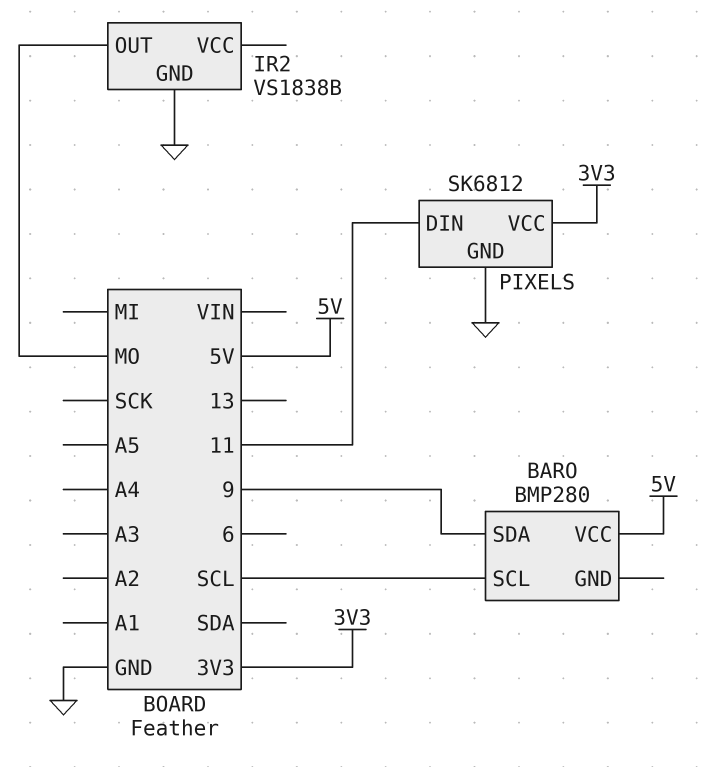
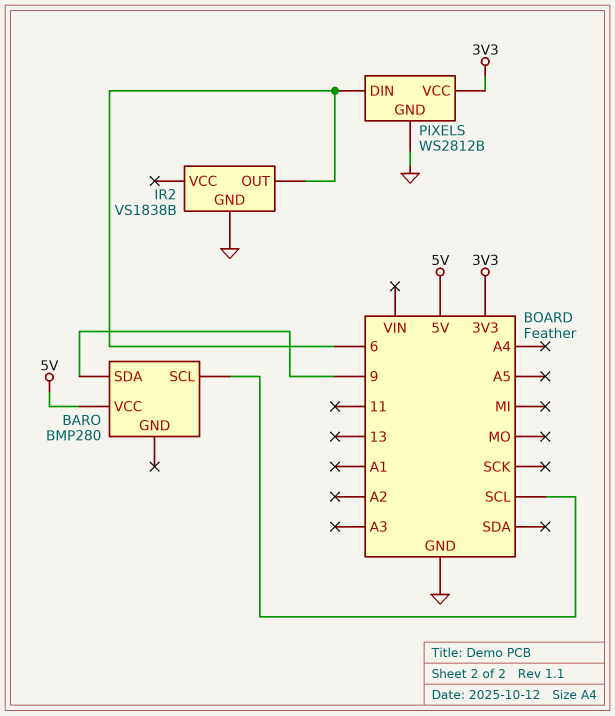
IR2 pin OUT: MO -> 6
PIXELS: SK6812 -> WS2812B
PIXELS pin DIN: 11 -> 6

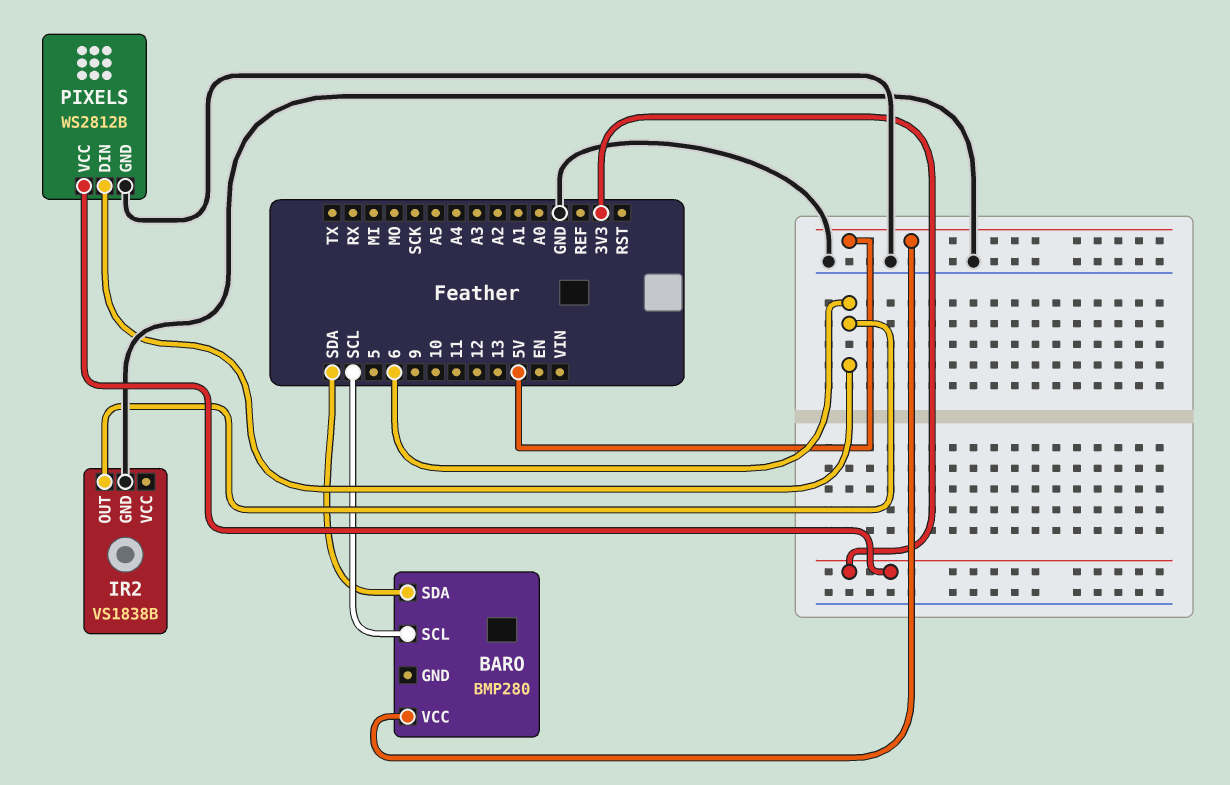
BARO pin SDA: 9 -> SDA

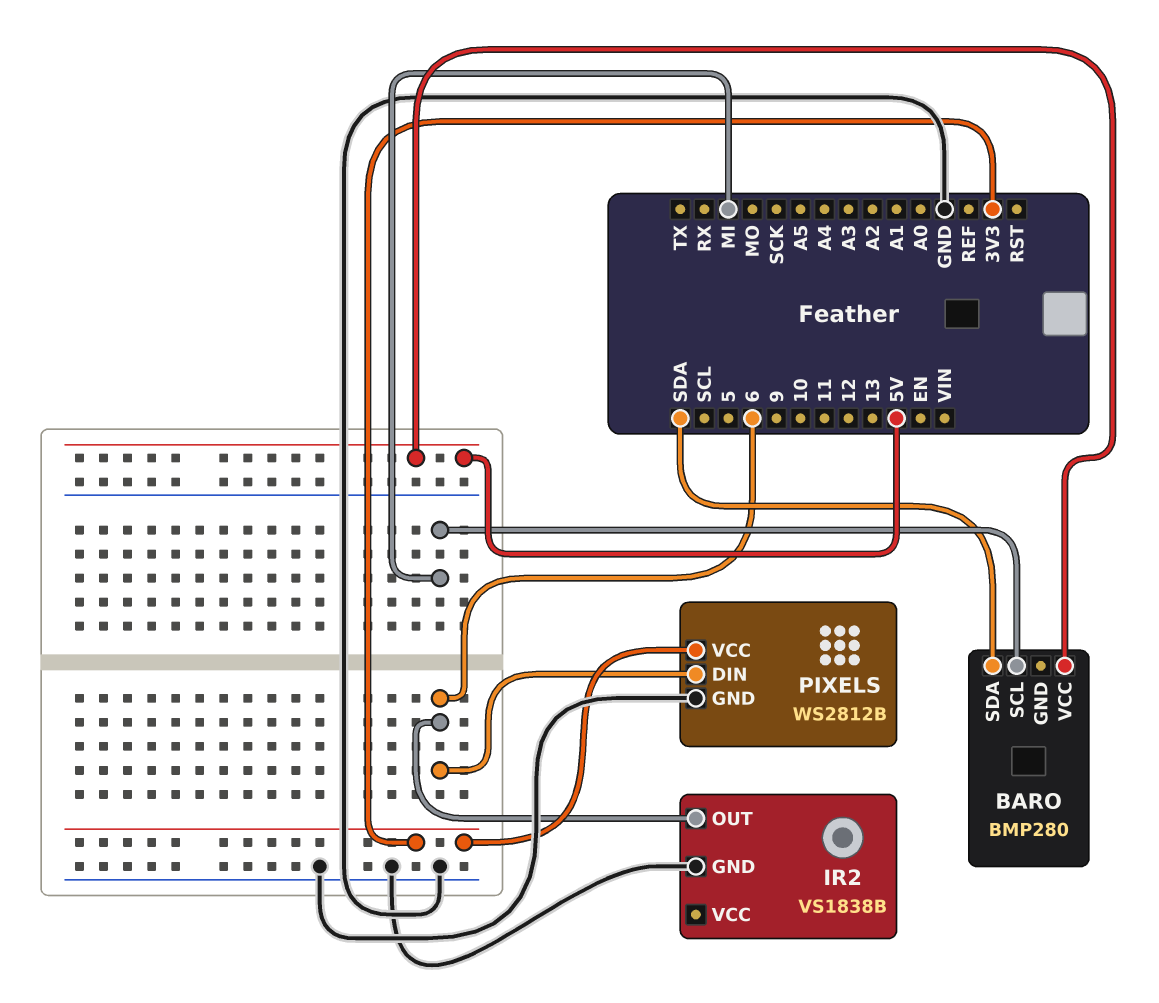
BARO pin SCL: SCL -> MI

